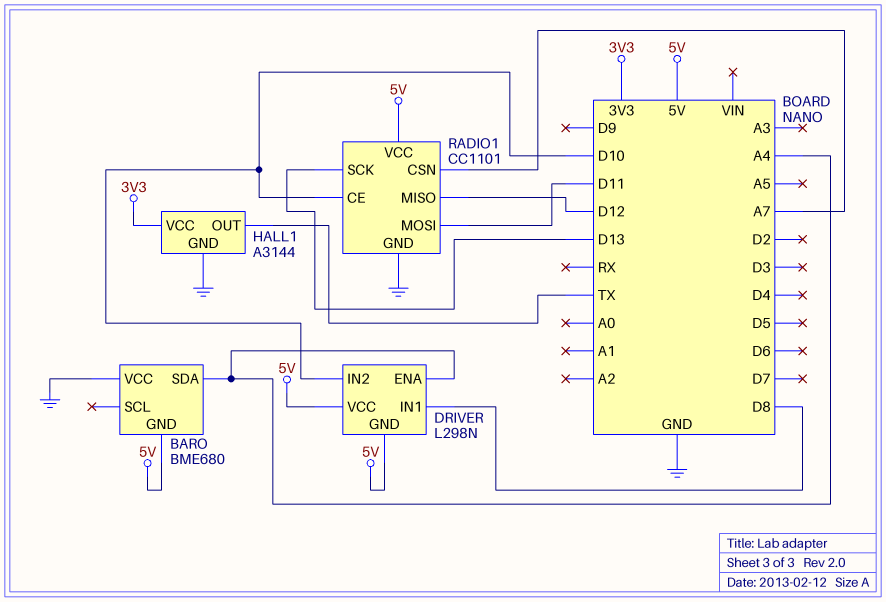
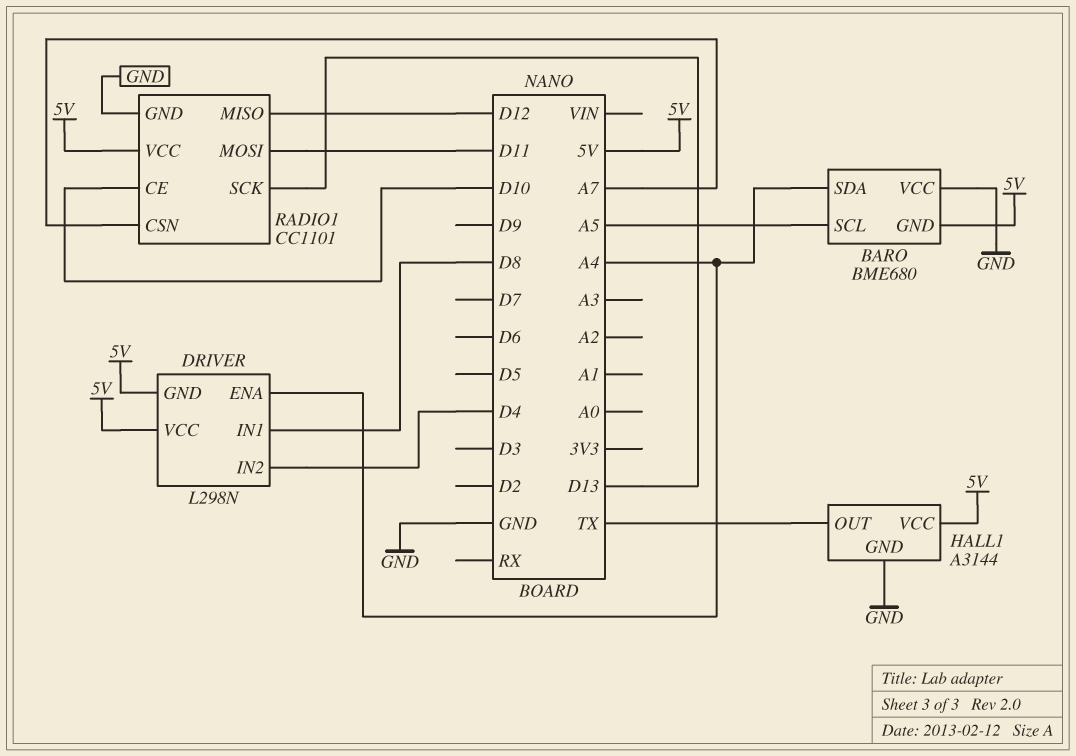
BARO pin SCL: none -> A5
DRIVER pin IN2: D10 -> D4
HALL1 pin VCC: 3V3 -> 5V

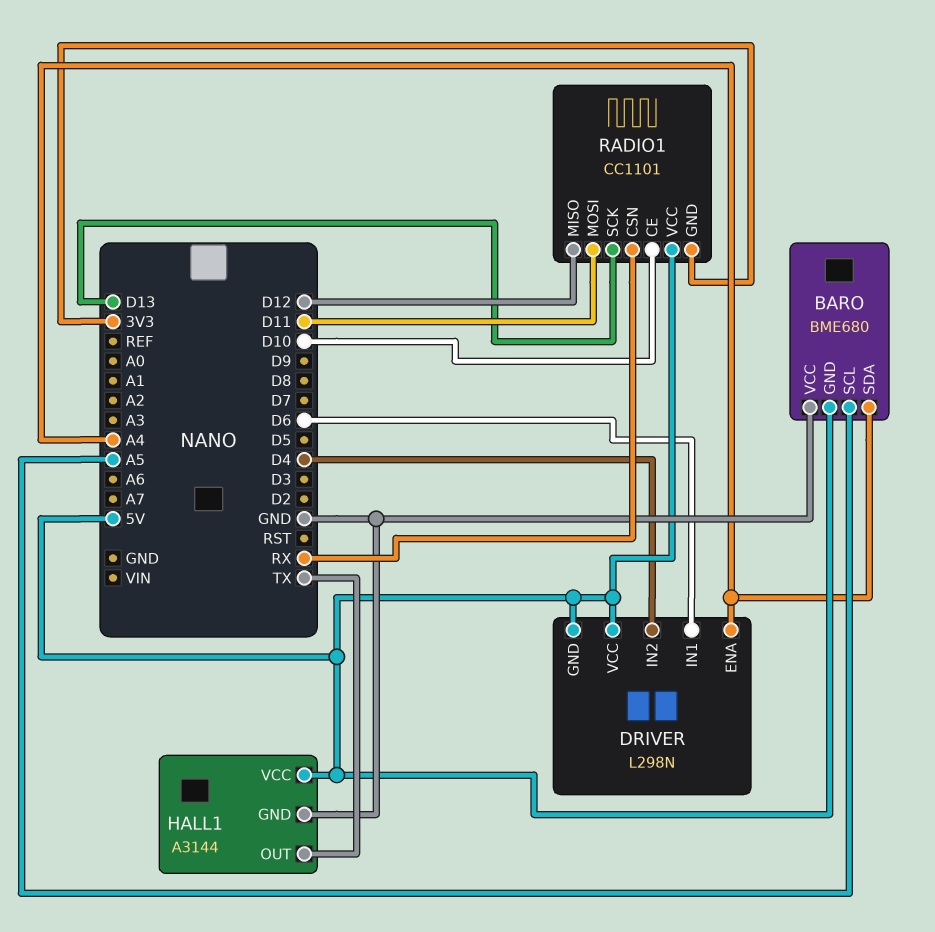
DRIVER pin IN1: D8 -> D6
RADIO1 pin CSN: A7 -> RX
RADIO1 pin GND: GND -> 3V3

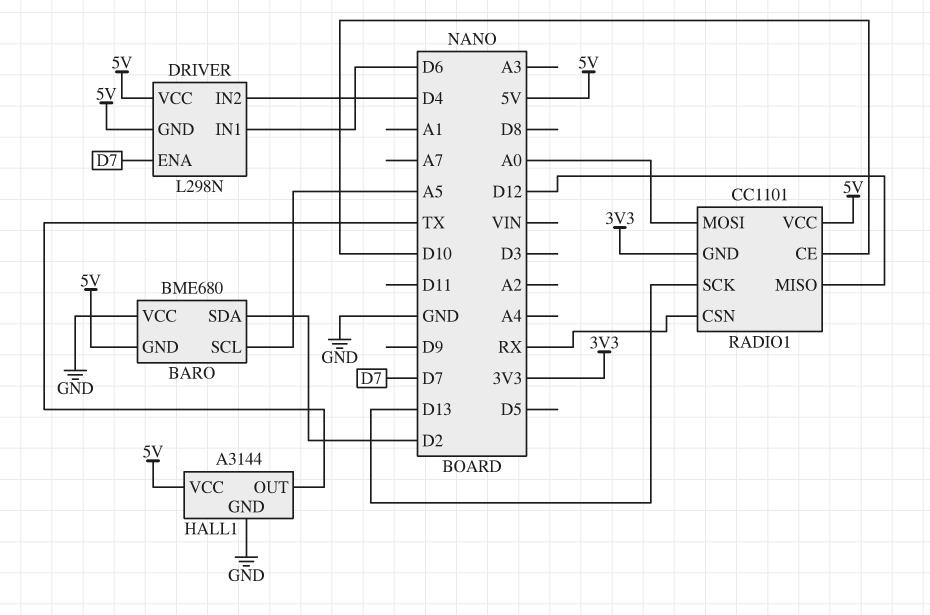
BARO pin SDA: A4 -> D2
DRIVER pin ENA: A4 -> D7
RADIO1 pin MOSI: D11 -> A0

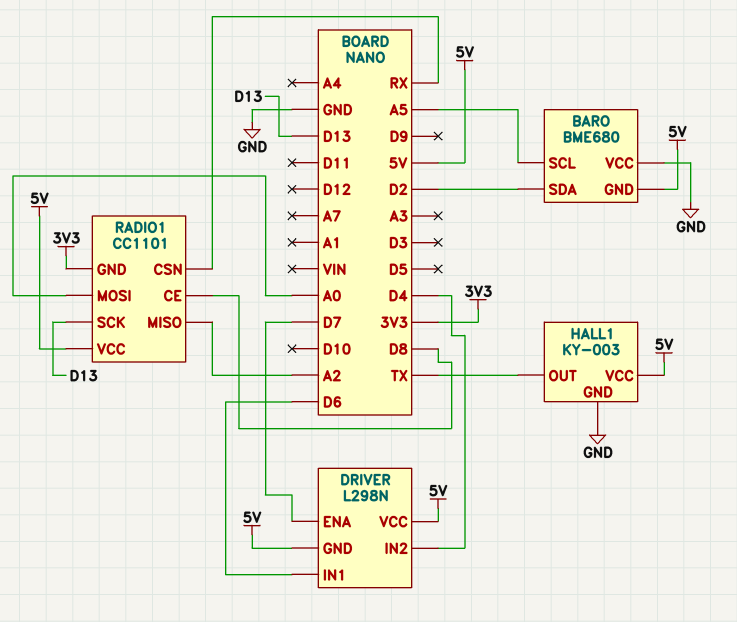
HALL1: A3144 -> KY-003
RADIO1 pin CE: D10 -> D8
RADIO1 pin MISO: D12 -> A2

